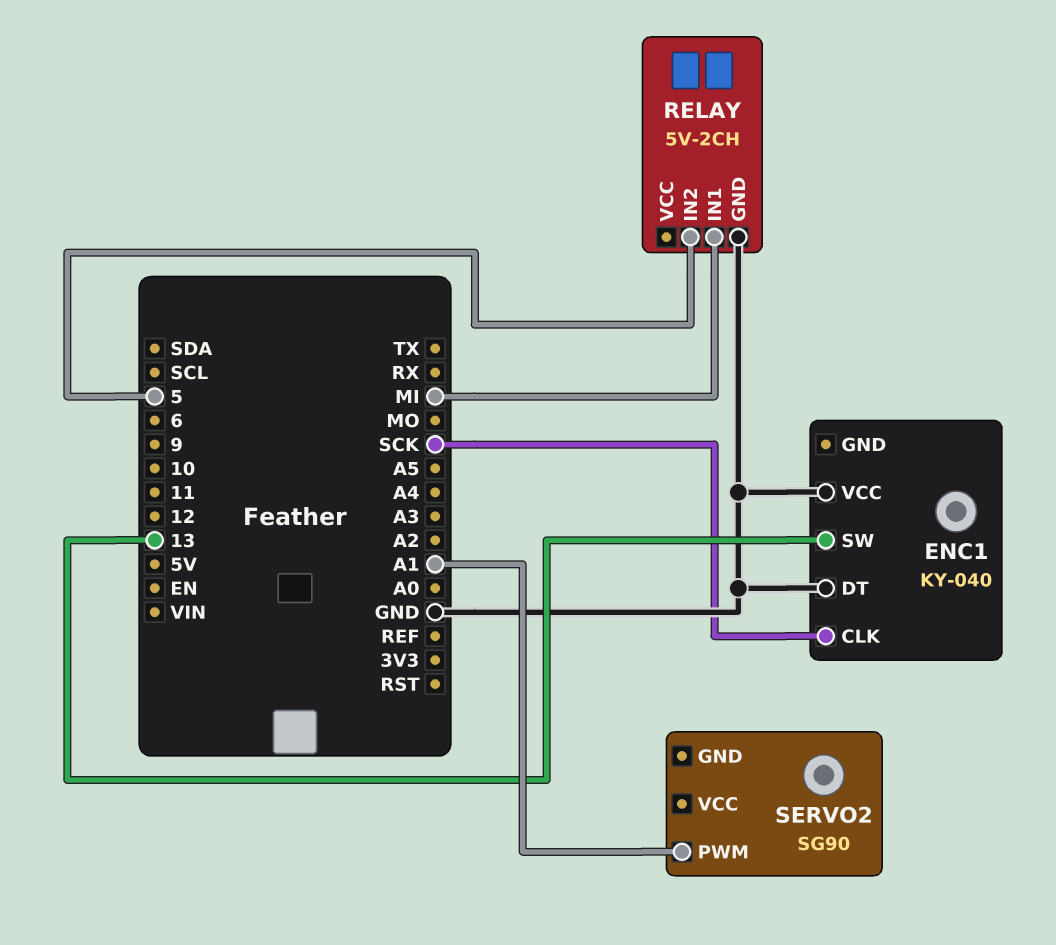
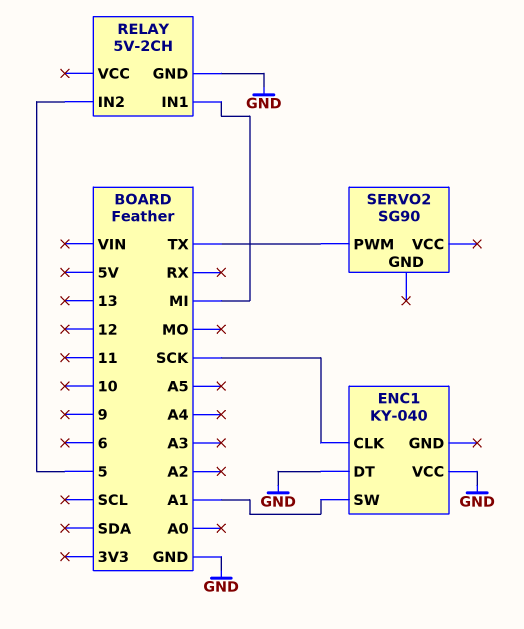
ENC1 pin SW: 13 -> A1
SERVO2 pin PWM: A1 -> TX

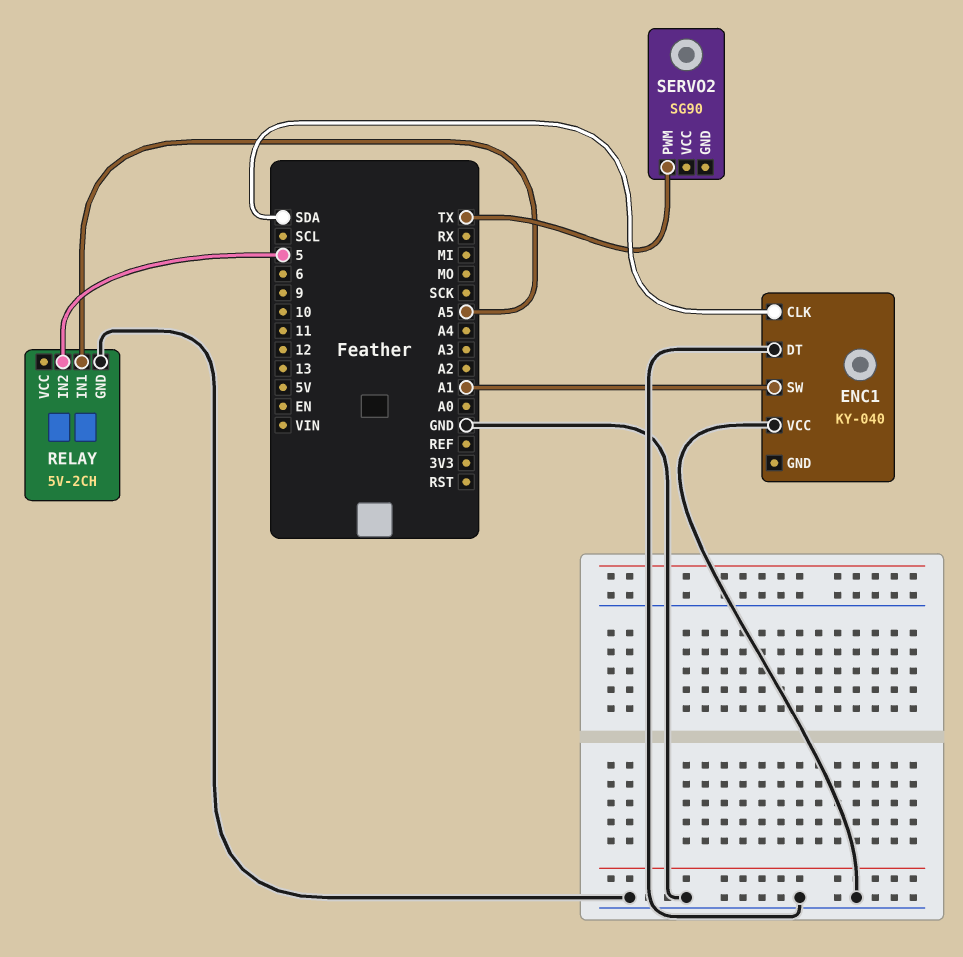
ENC1 pin CLK: SCK -> SDA
RELAY pin IN1: MI -> A5

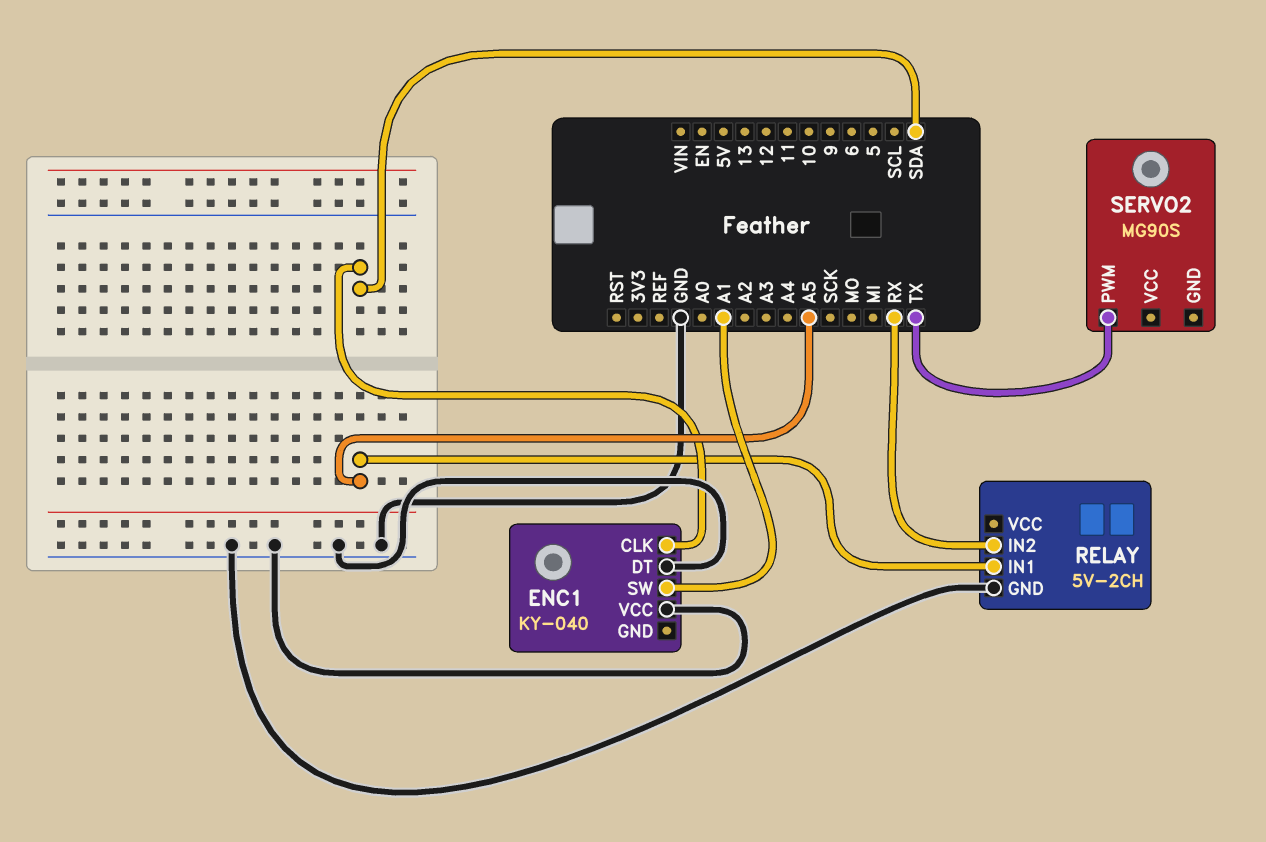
RELAY pin IN2: 5 -> RX
SERVO2: SG90 -> MG90S

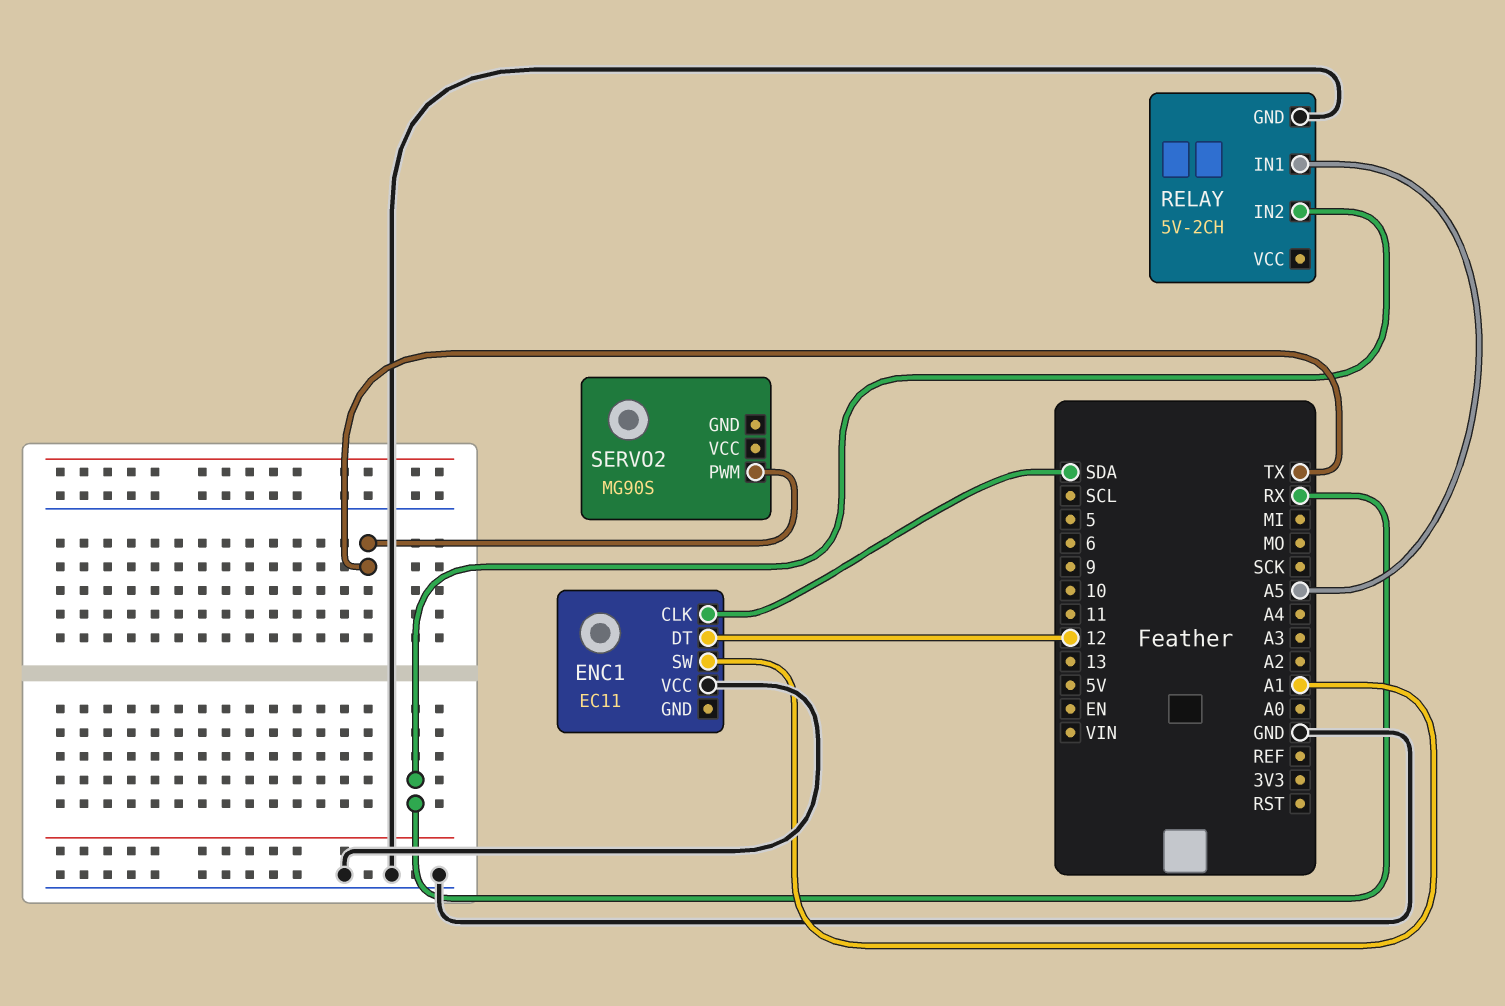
ENC1: KY-040 -> EC11
ENC1 pin DT: GND -> 12

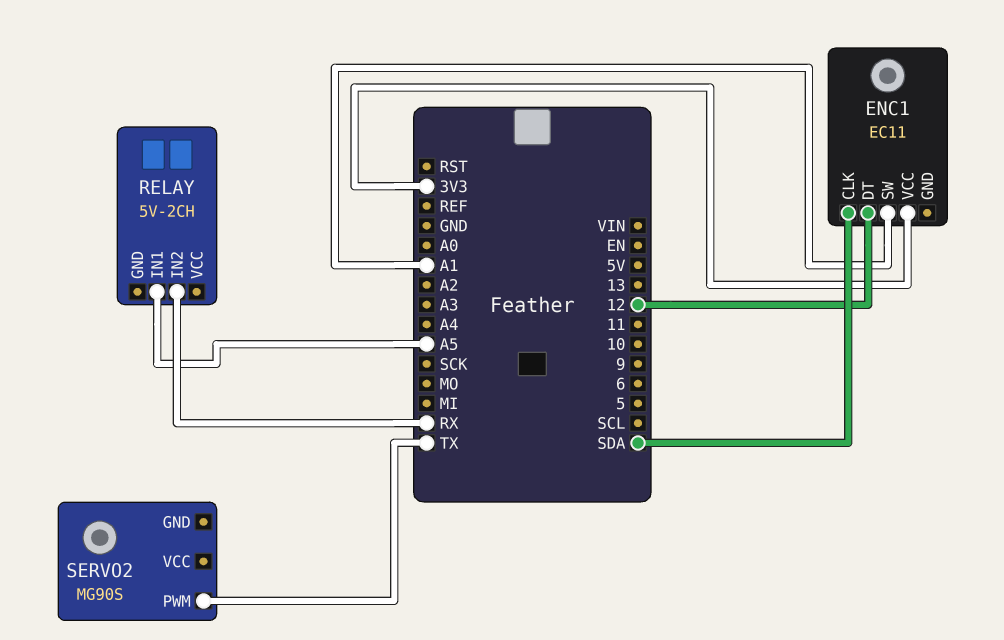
ENC1 pin VCC: GND -> 3V3
RELAY pin GND: GND -> none

